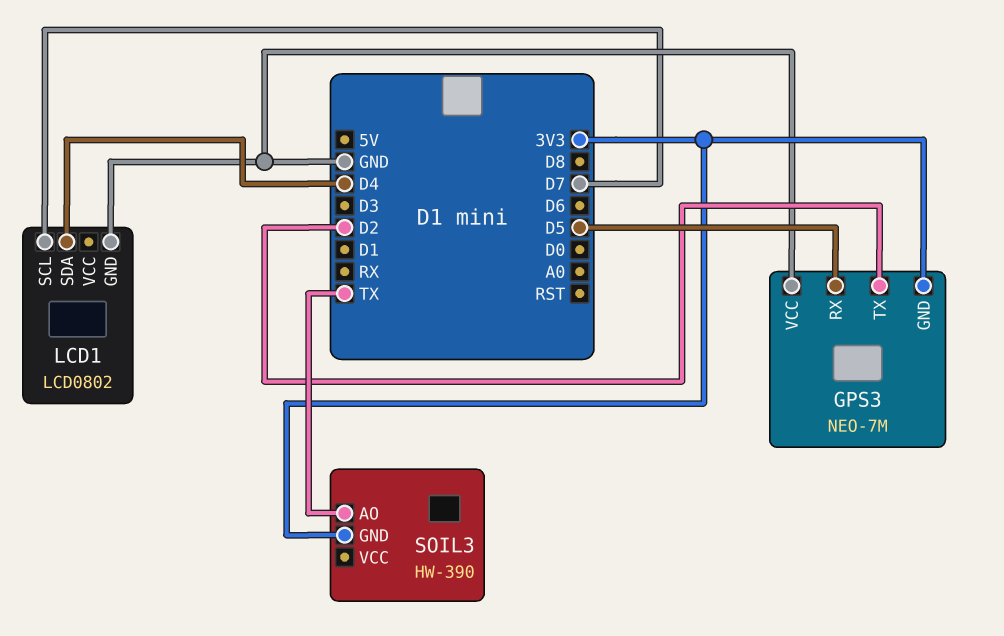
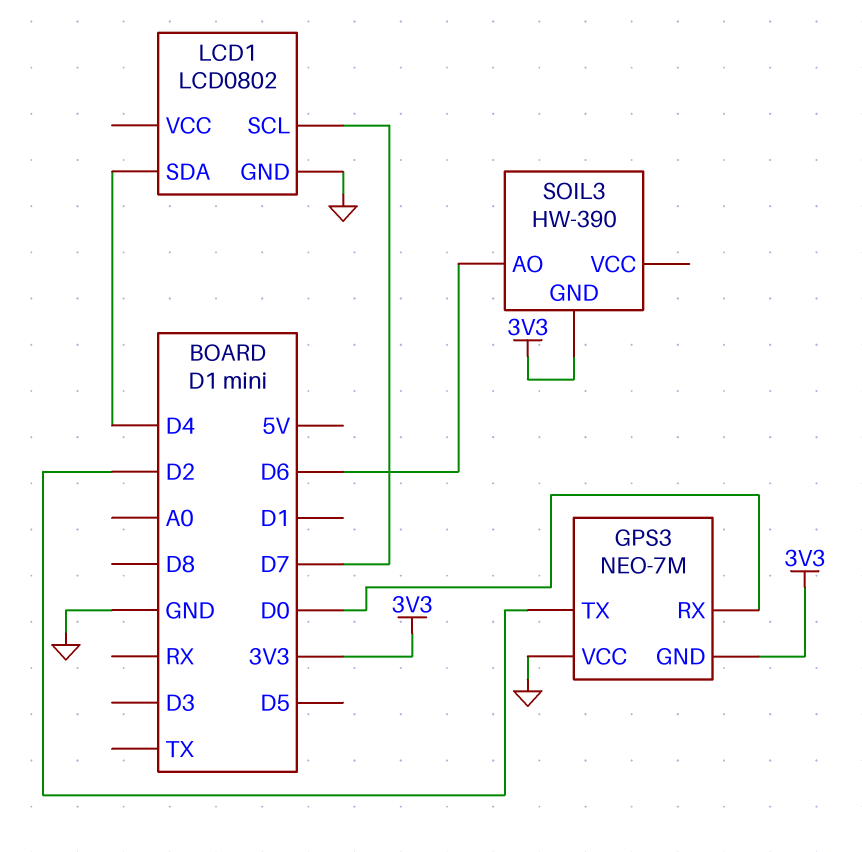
GPS3 pin RX: D5 -> D0
SOIL3 pin AO: TX -> D6

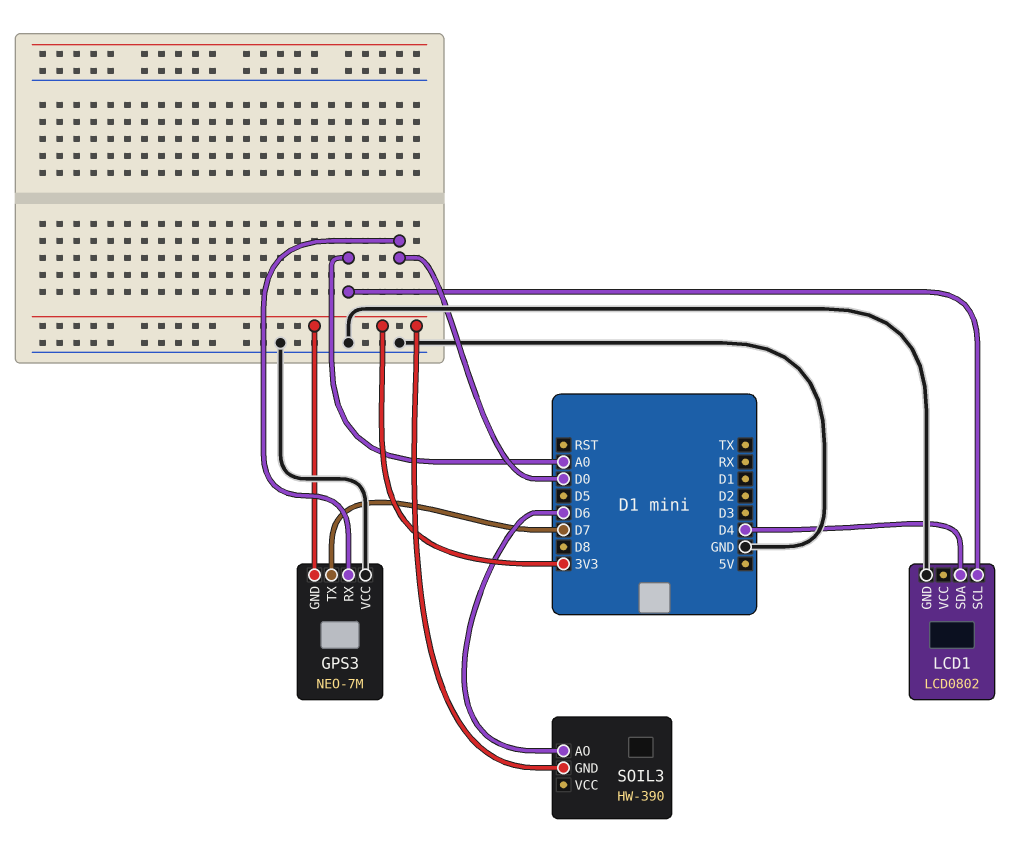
GPS3 pin TX: D2 -> D7
LCD1 pin SCL: D7 -> A0

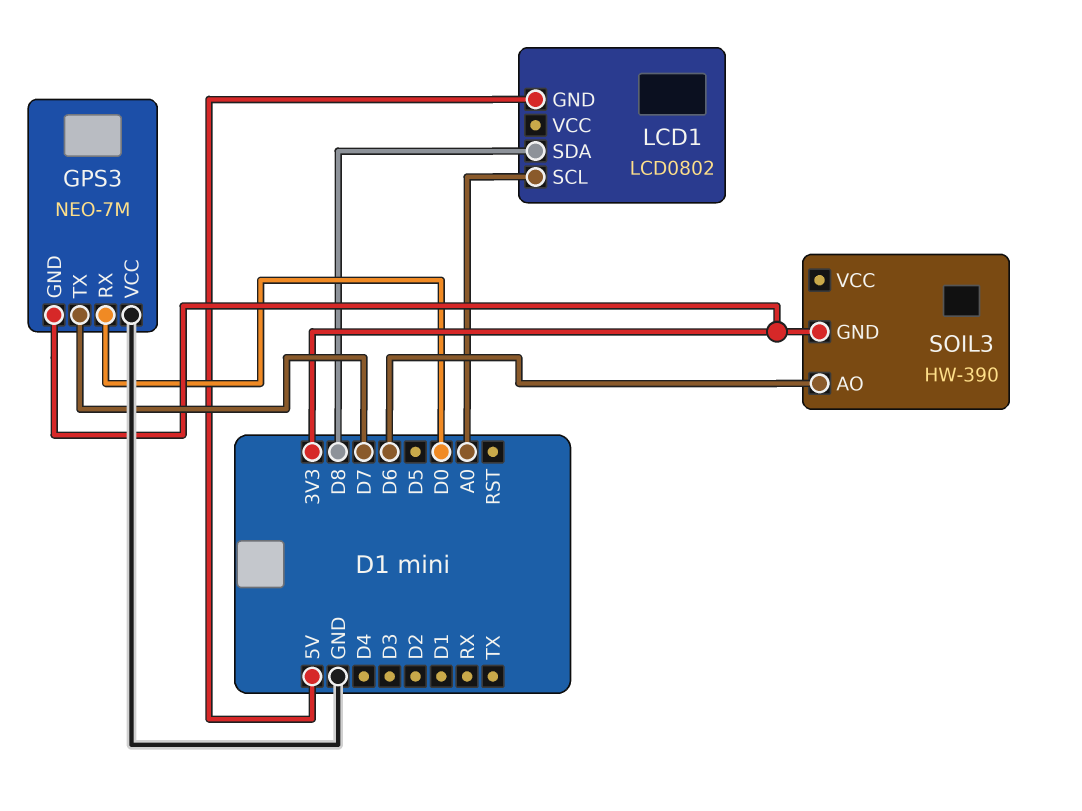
LCD1 pin GND: GND -> 5V
LCD1 pin SDA: D4 -> D8

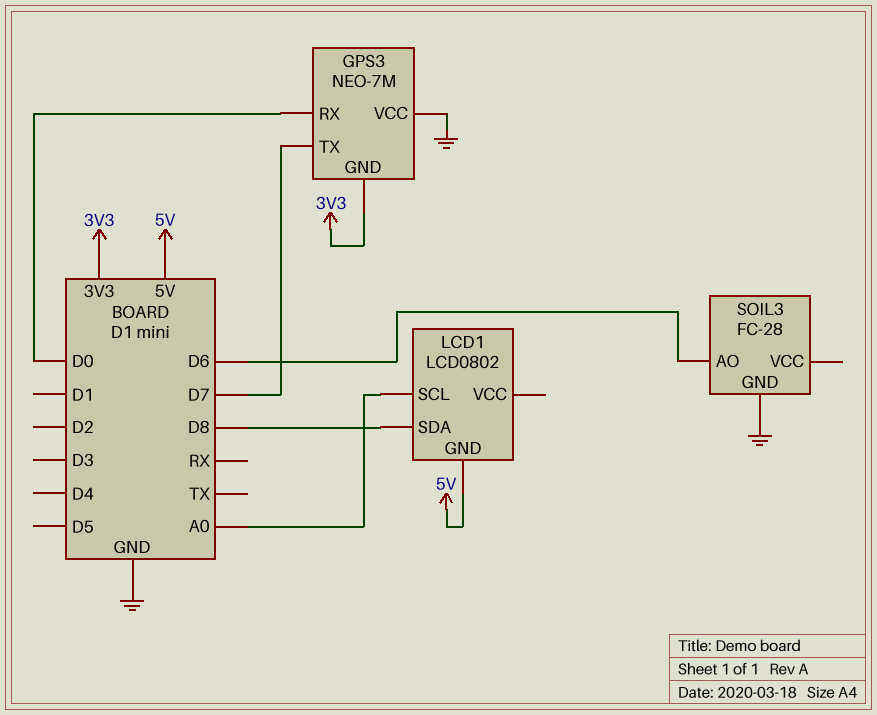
SOIL3: HW-390 -> FC-28
SOIL3 pin GND: 3V3 -> GND

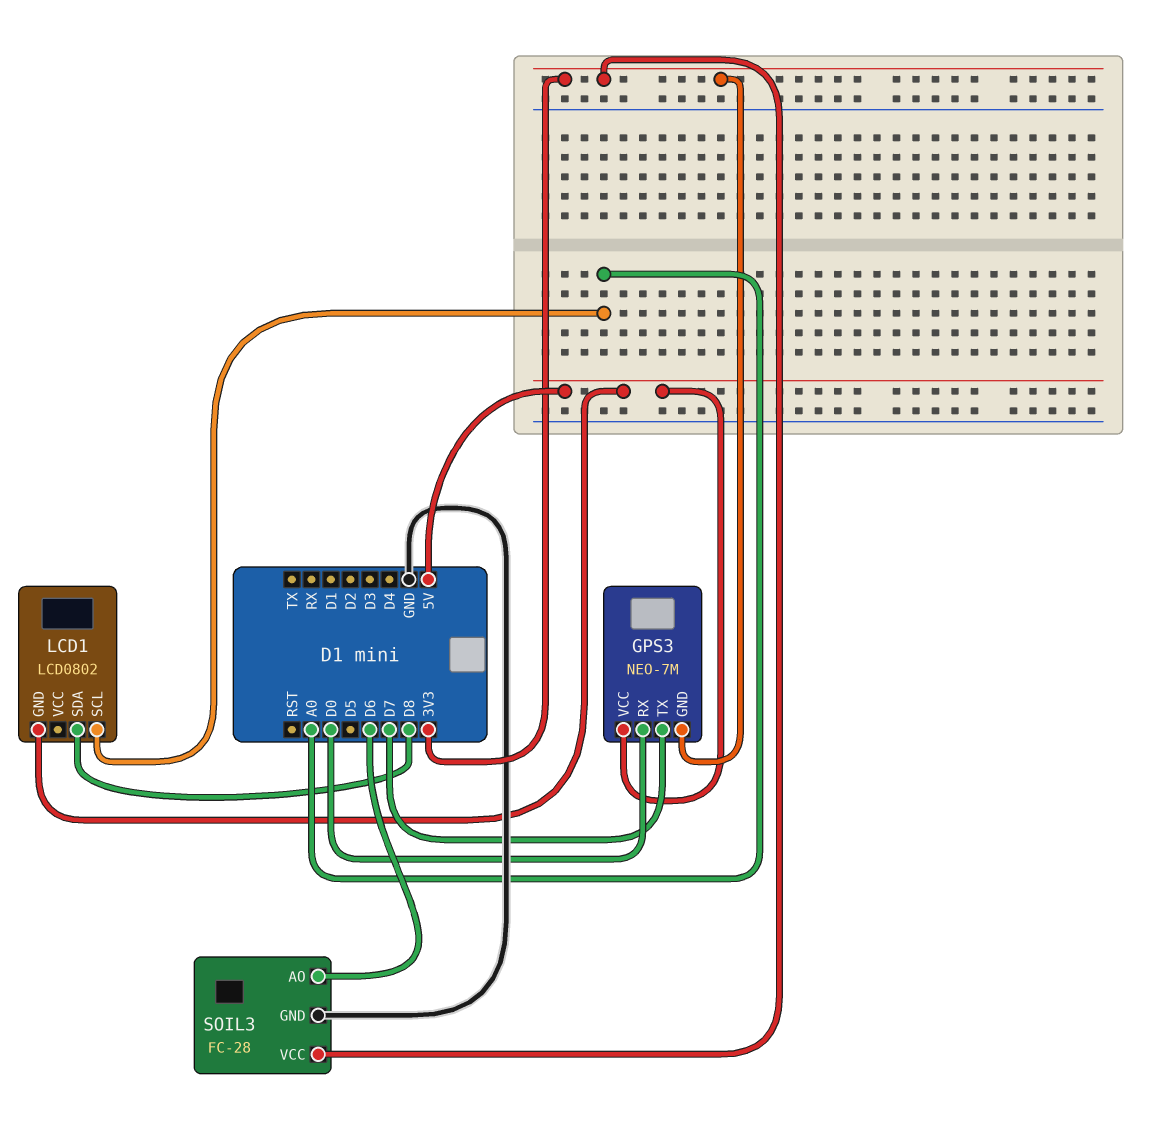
GPS3 pin VCC: GND -> 5V
SOIL3 pin VCC: none -> 3V3

